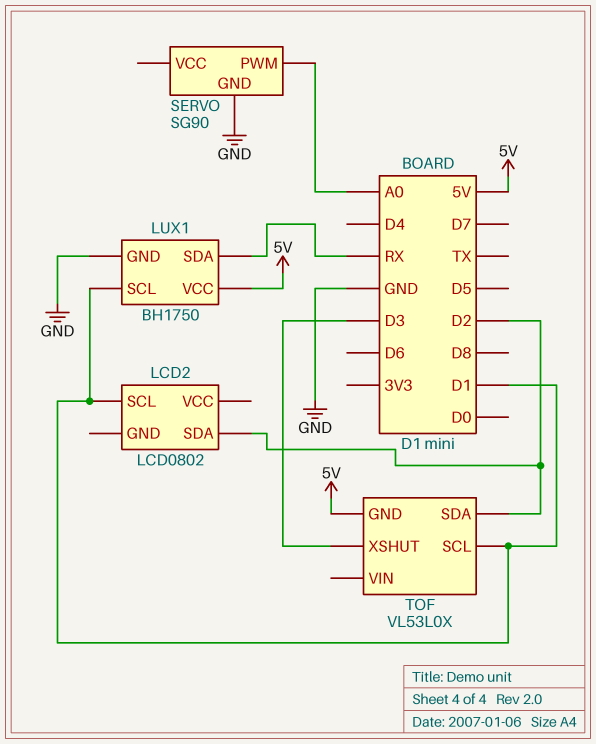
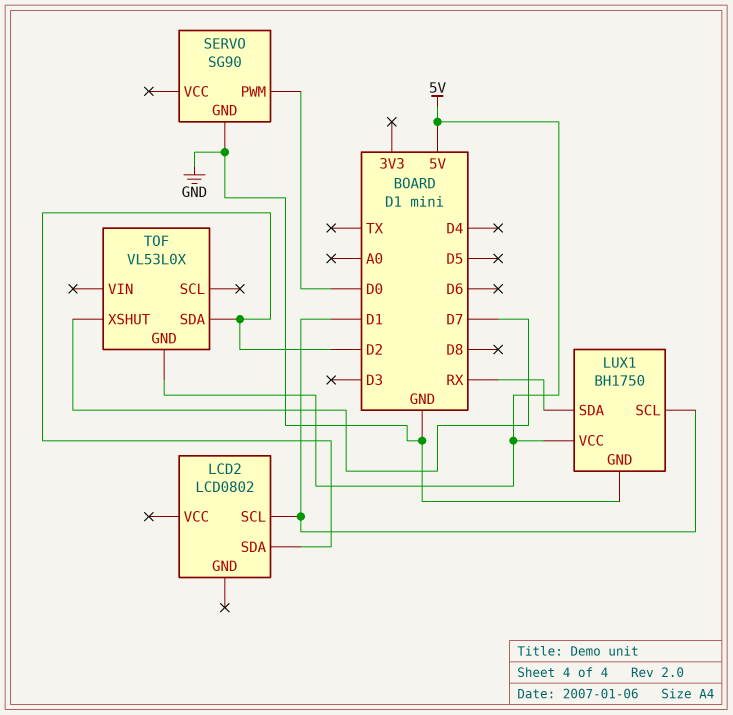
SERVO pin PWM: A0 -> D0
TOF pin SCL: D1 -> none
TOF pin XSHUT: D3 -> D7

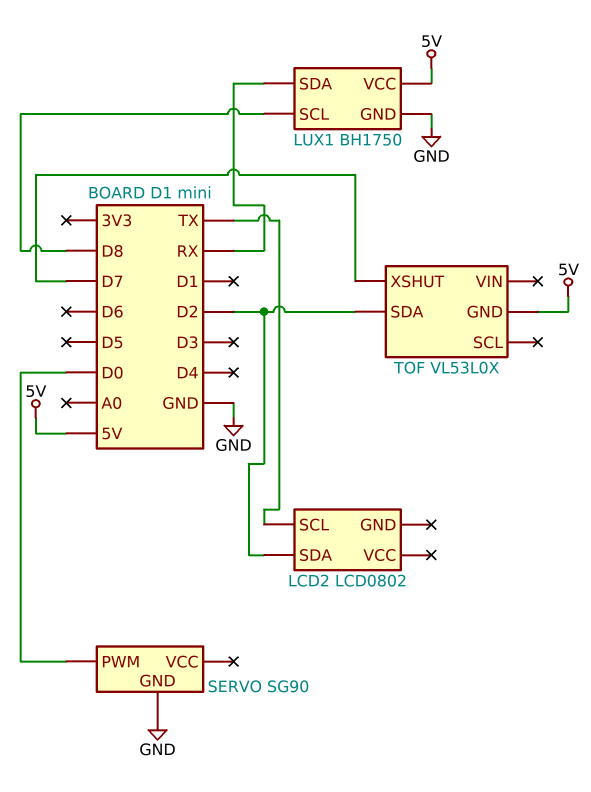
LCD2 pin SCL: D1 -> TX
LUX1 pin SCL: D1 -> D8

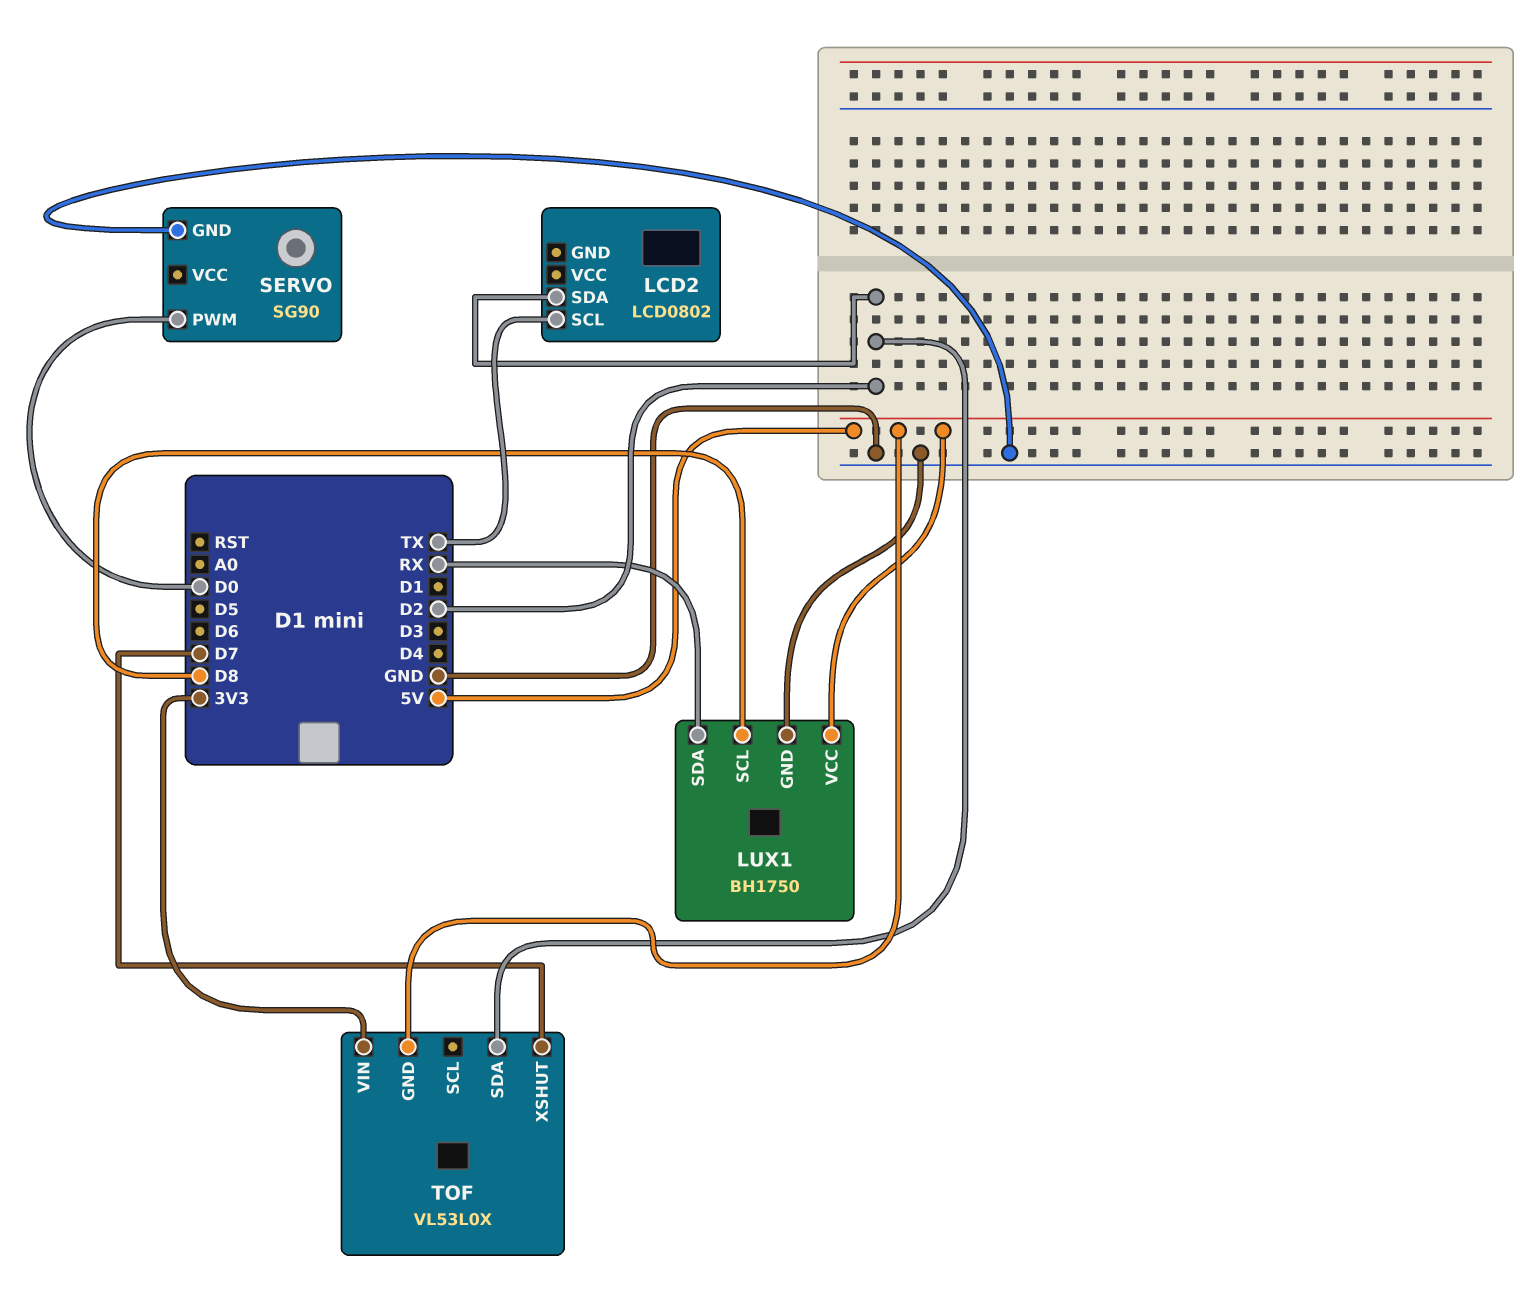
TOF pin VIN: none -> 3V3

